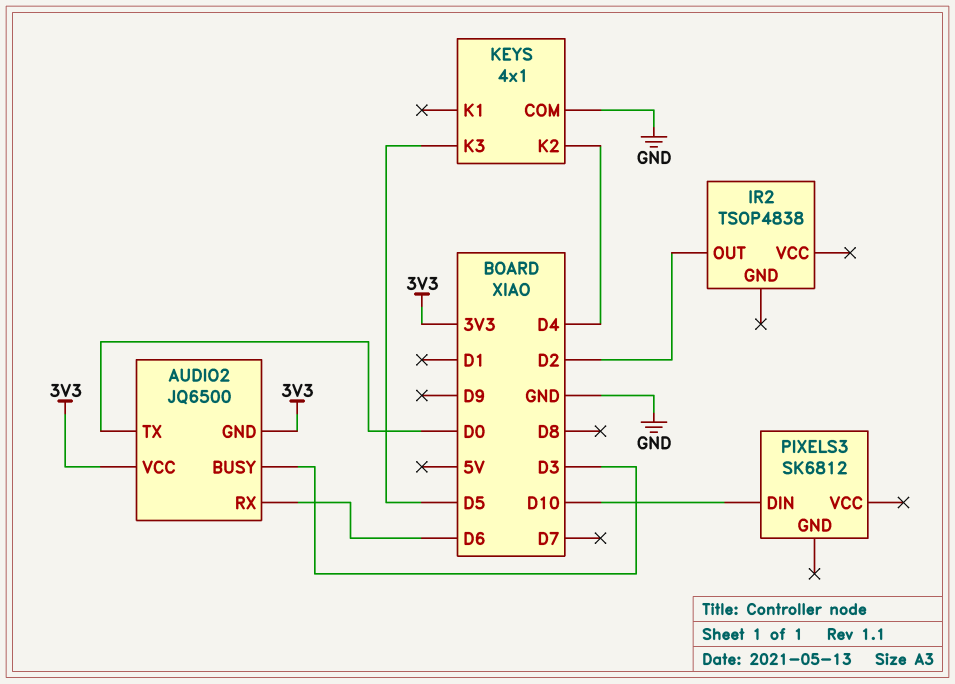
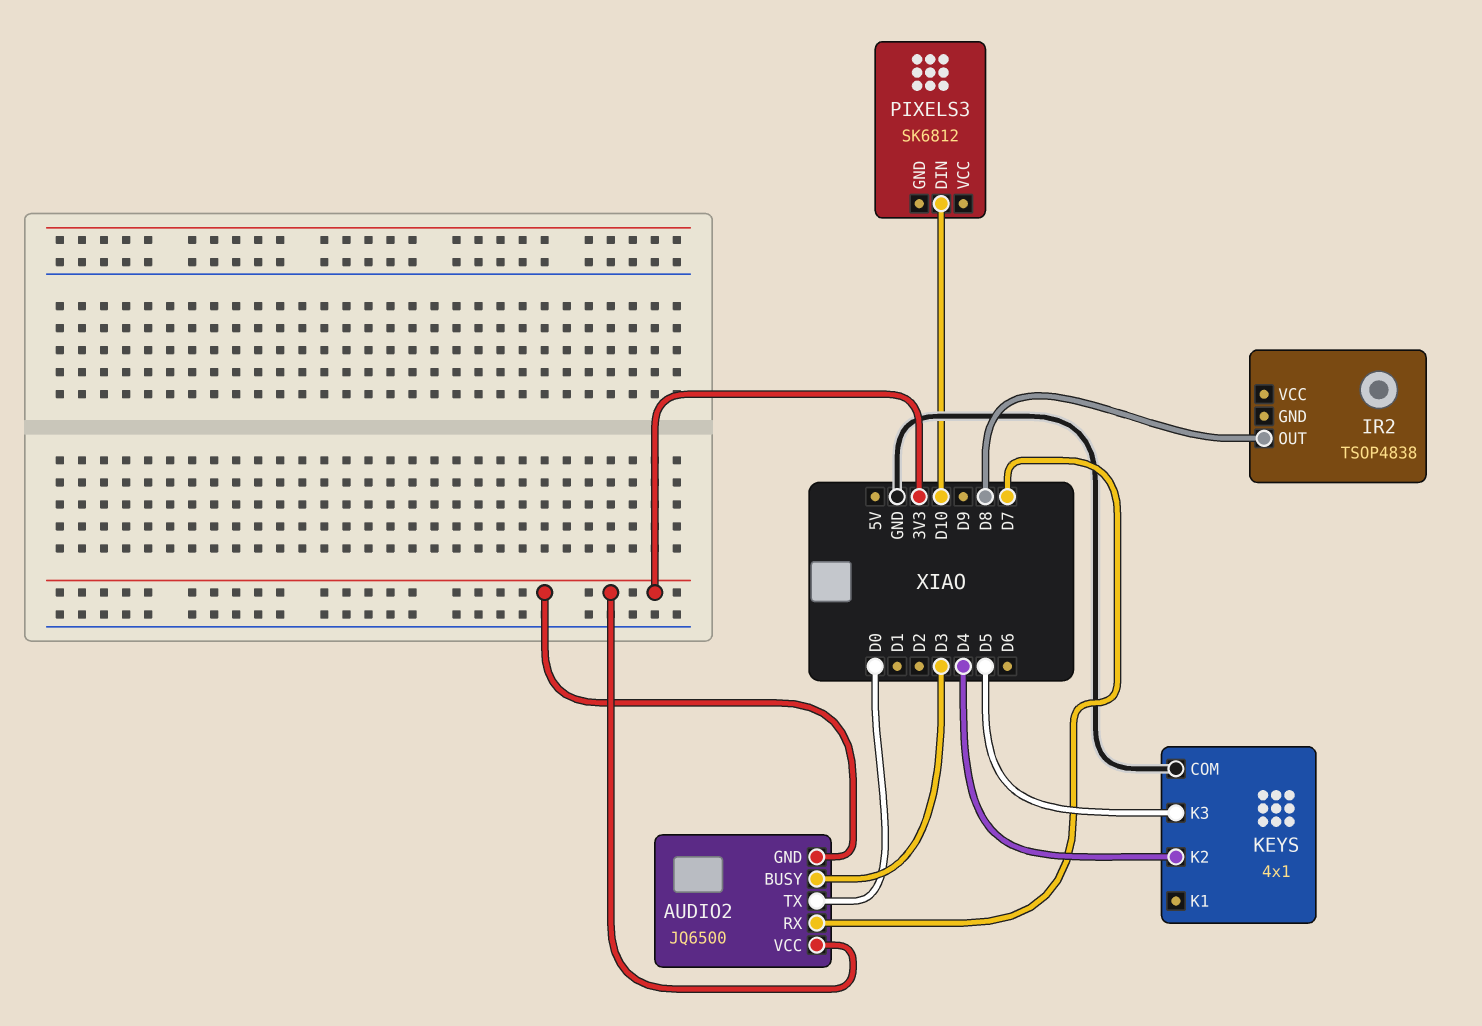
AUDIO2 pin RX: D6 -> D7
IR2 pin OUT: D2 -> D8

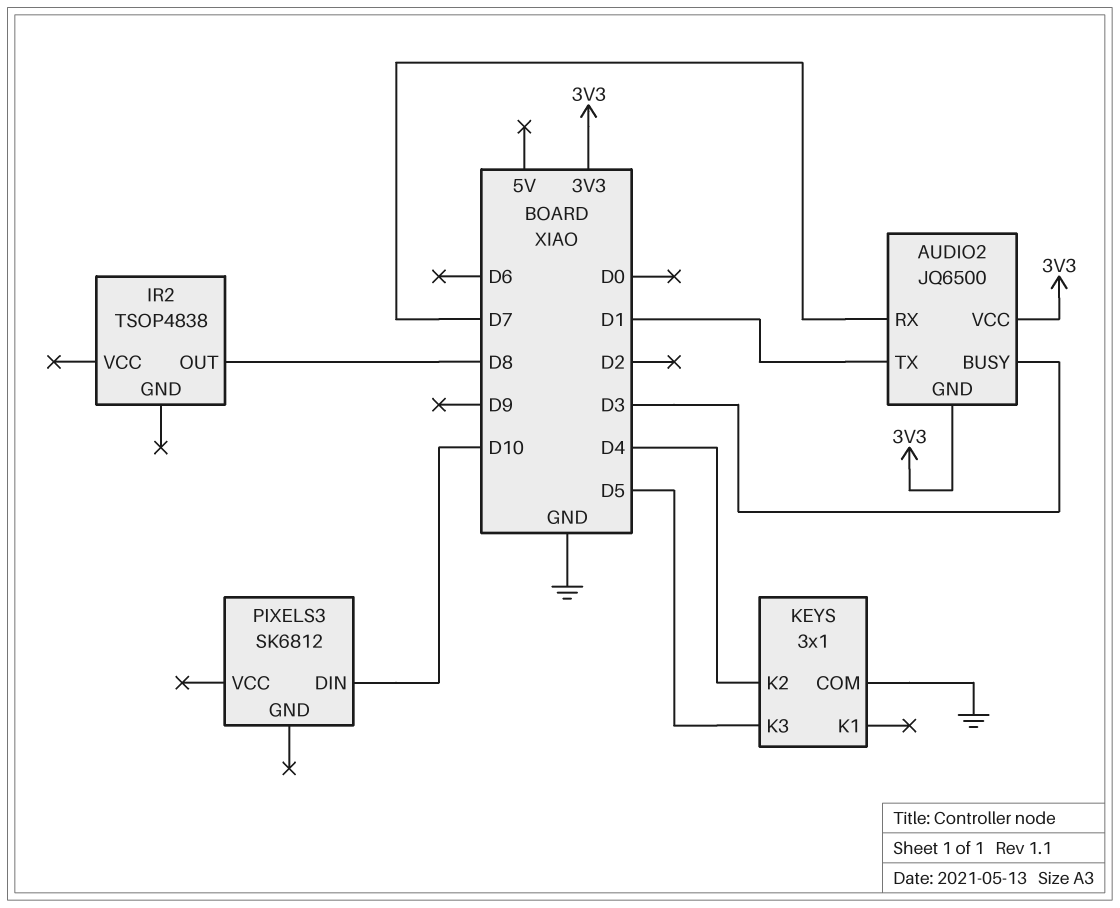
AUDIO2 pin TX: D0 -> D1
KEYS: 4x1 -> 3x1

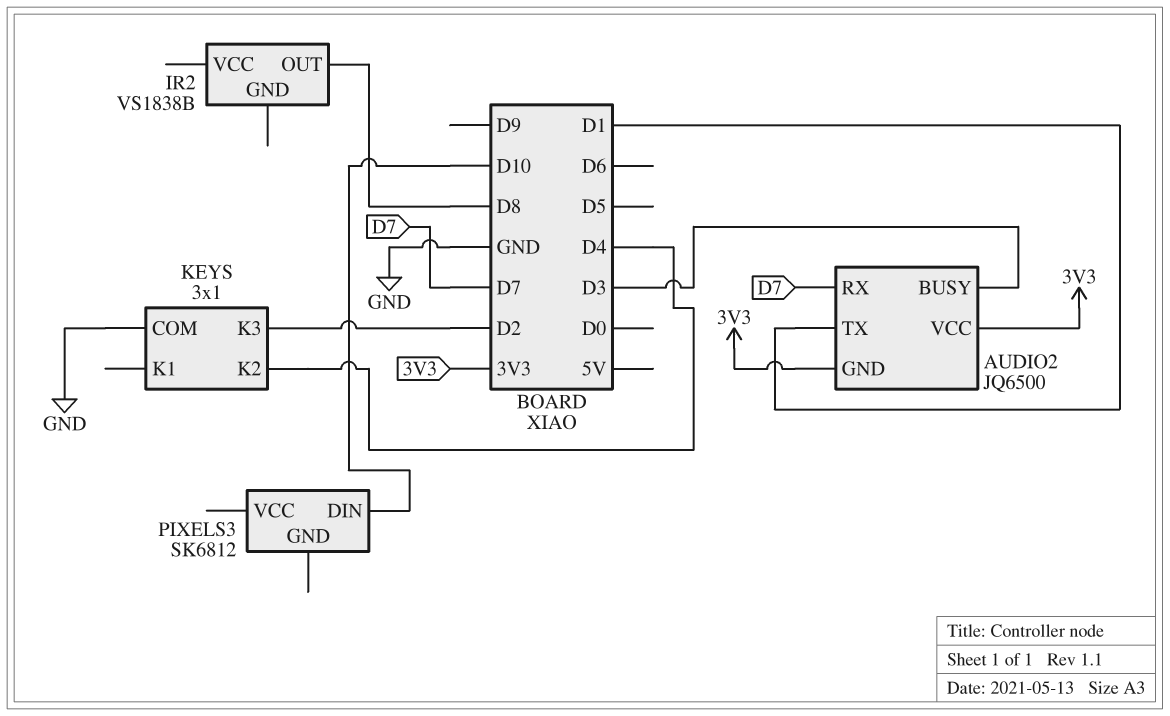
IR2: TSOP4838 -> VS1838B
KEYS pin K3: D5 -> D2

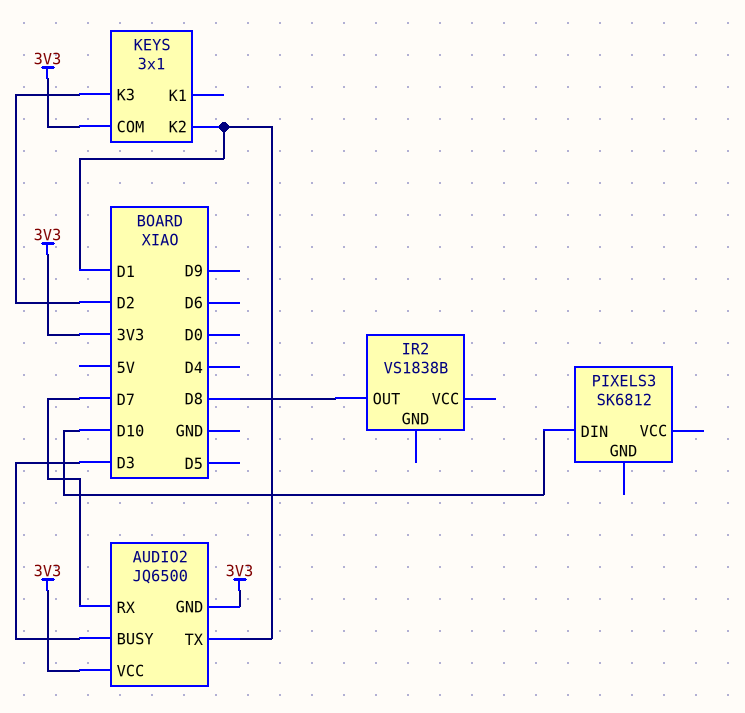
KEYS pin COM: GND -> 3V3
KEYS pin K2: D4 -> D1

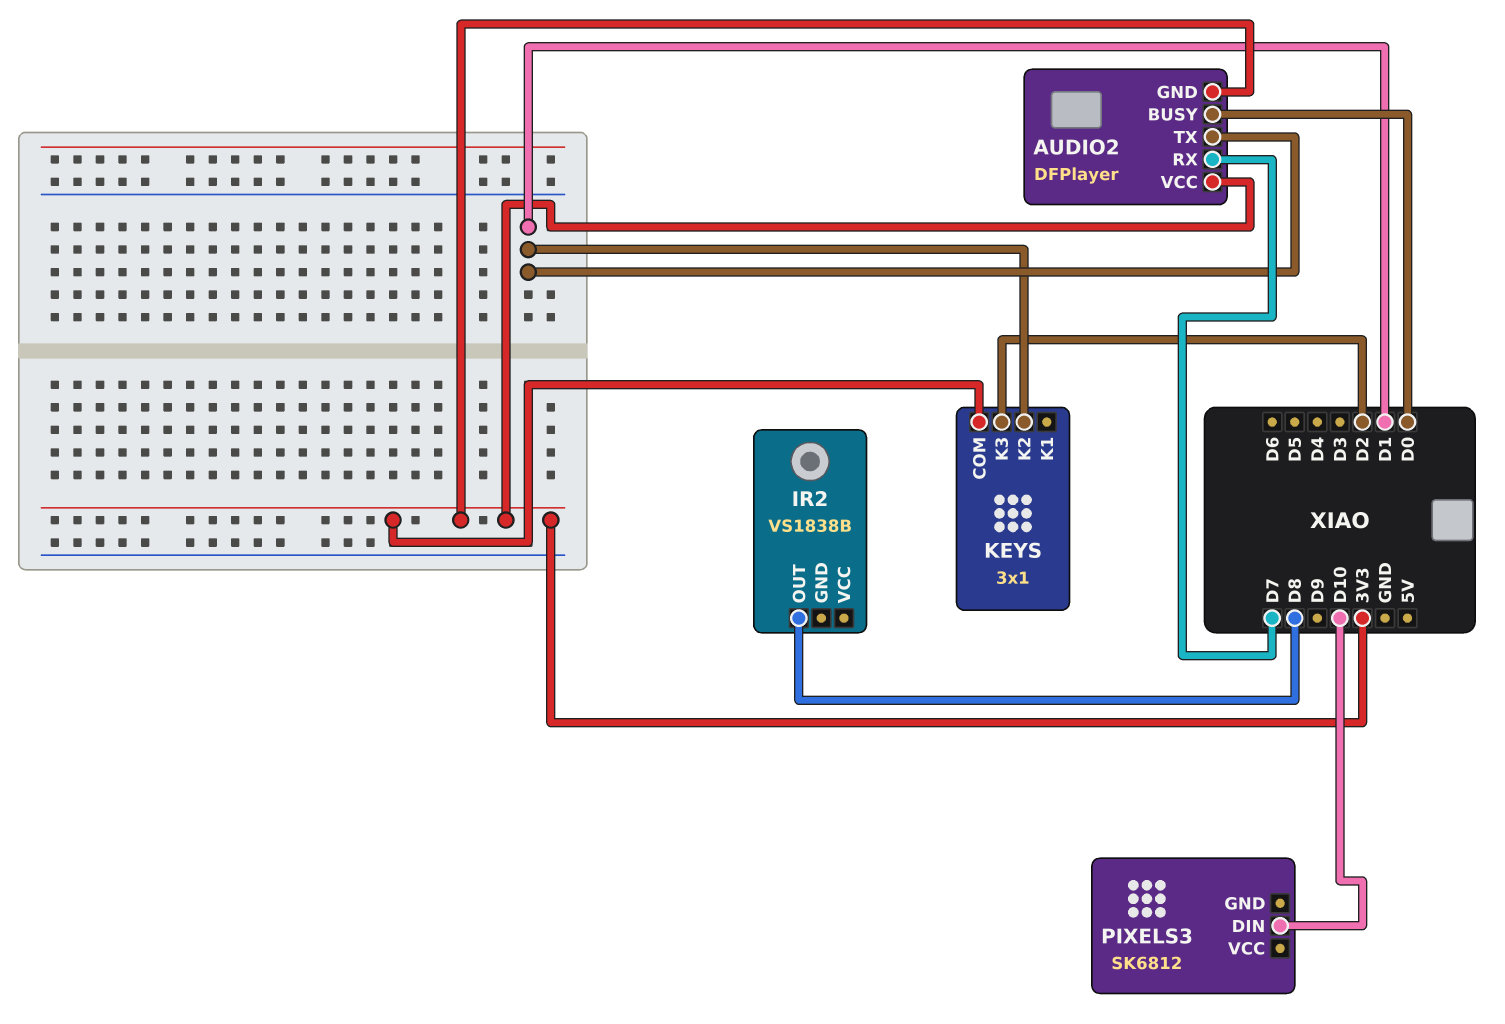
AUDIO2: JQ6500 -> DFPlayer
AUDIO2 pin BUSY: D3 -> D0

